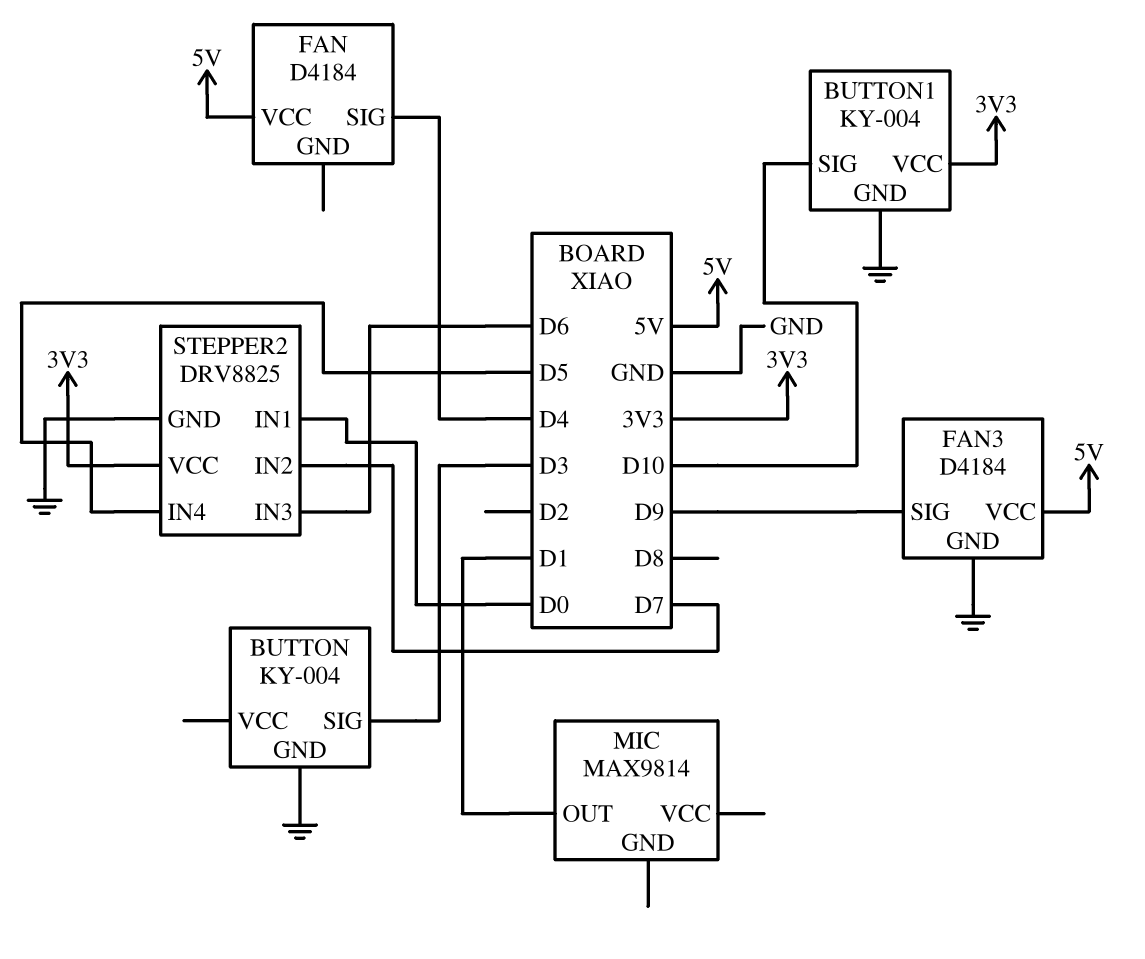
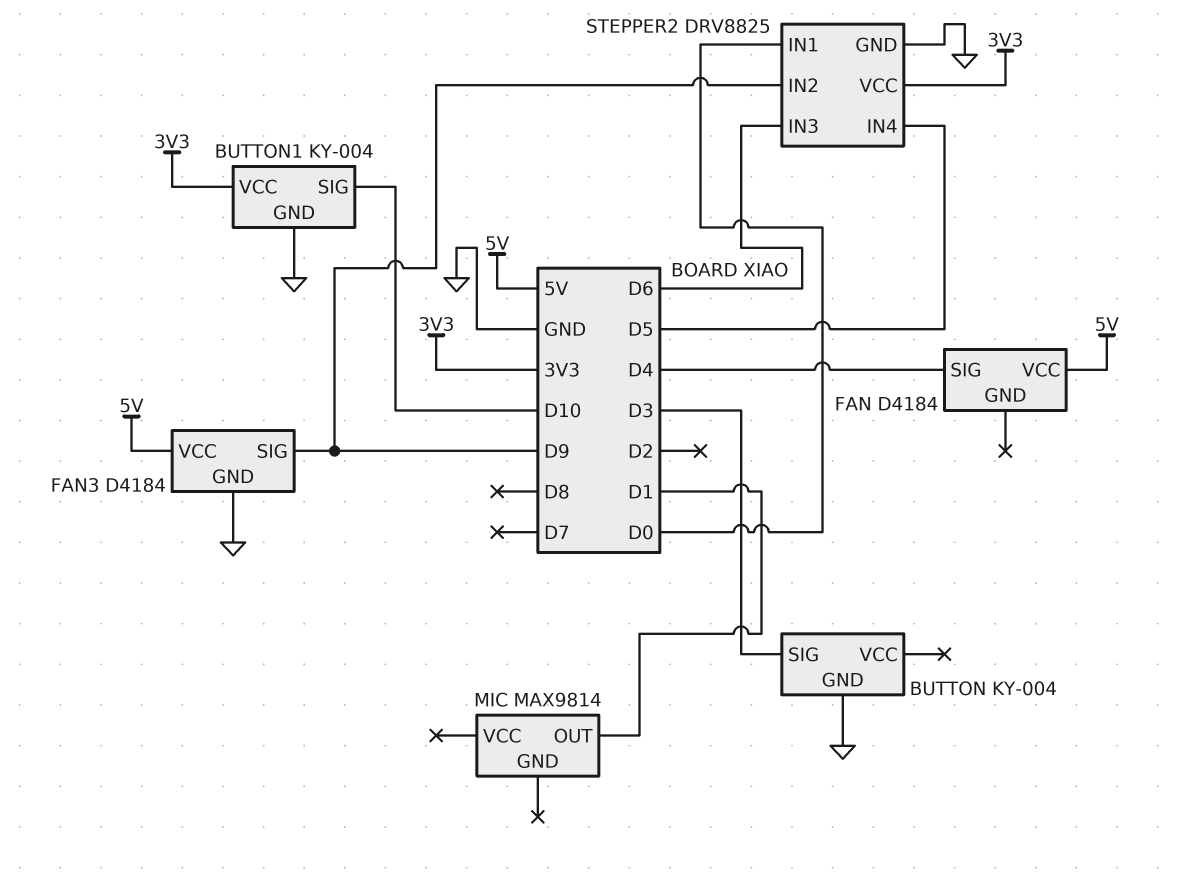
STEPPER2 pin IN2: D7 -> D9

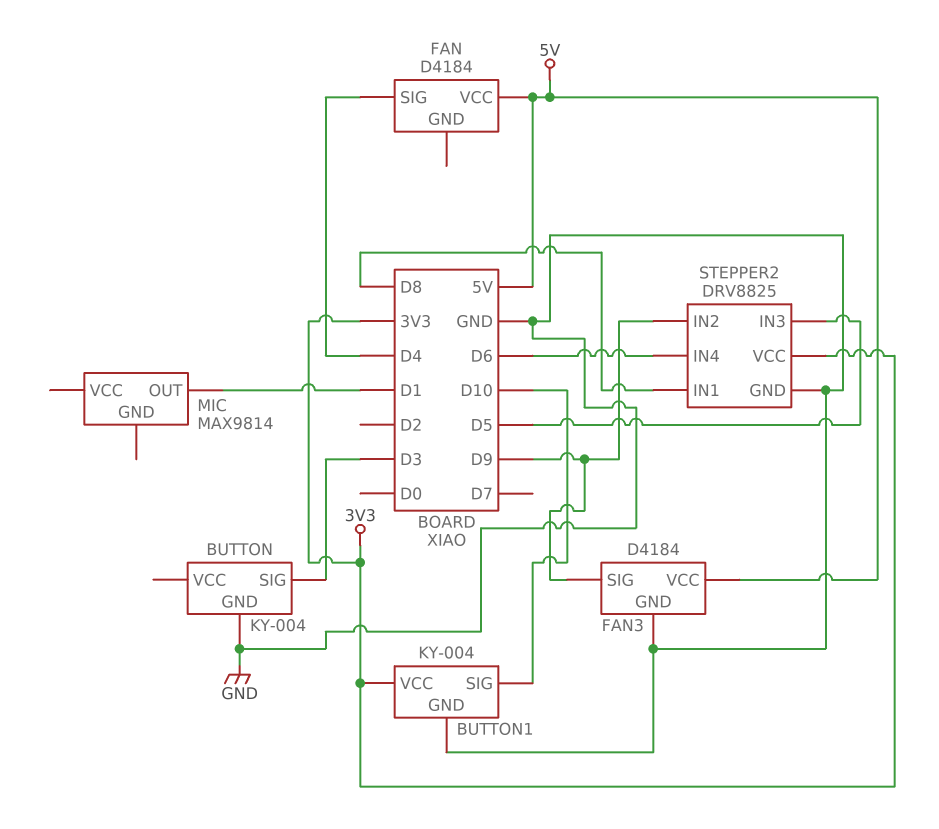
STEPPER2 pin IN1: D0 -> D8
STEPPER2 pin IN3: D6 -> D5
STEPPER2 pin IN4: D5 -> D6

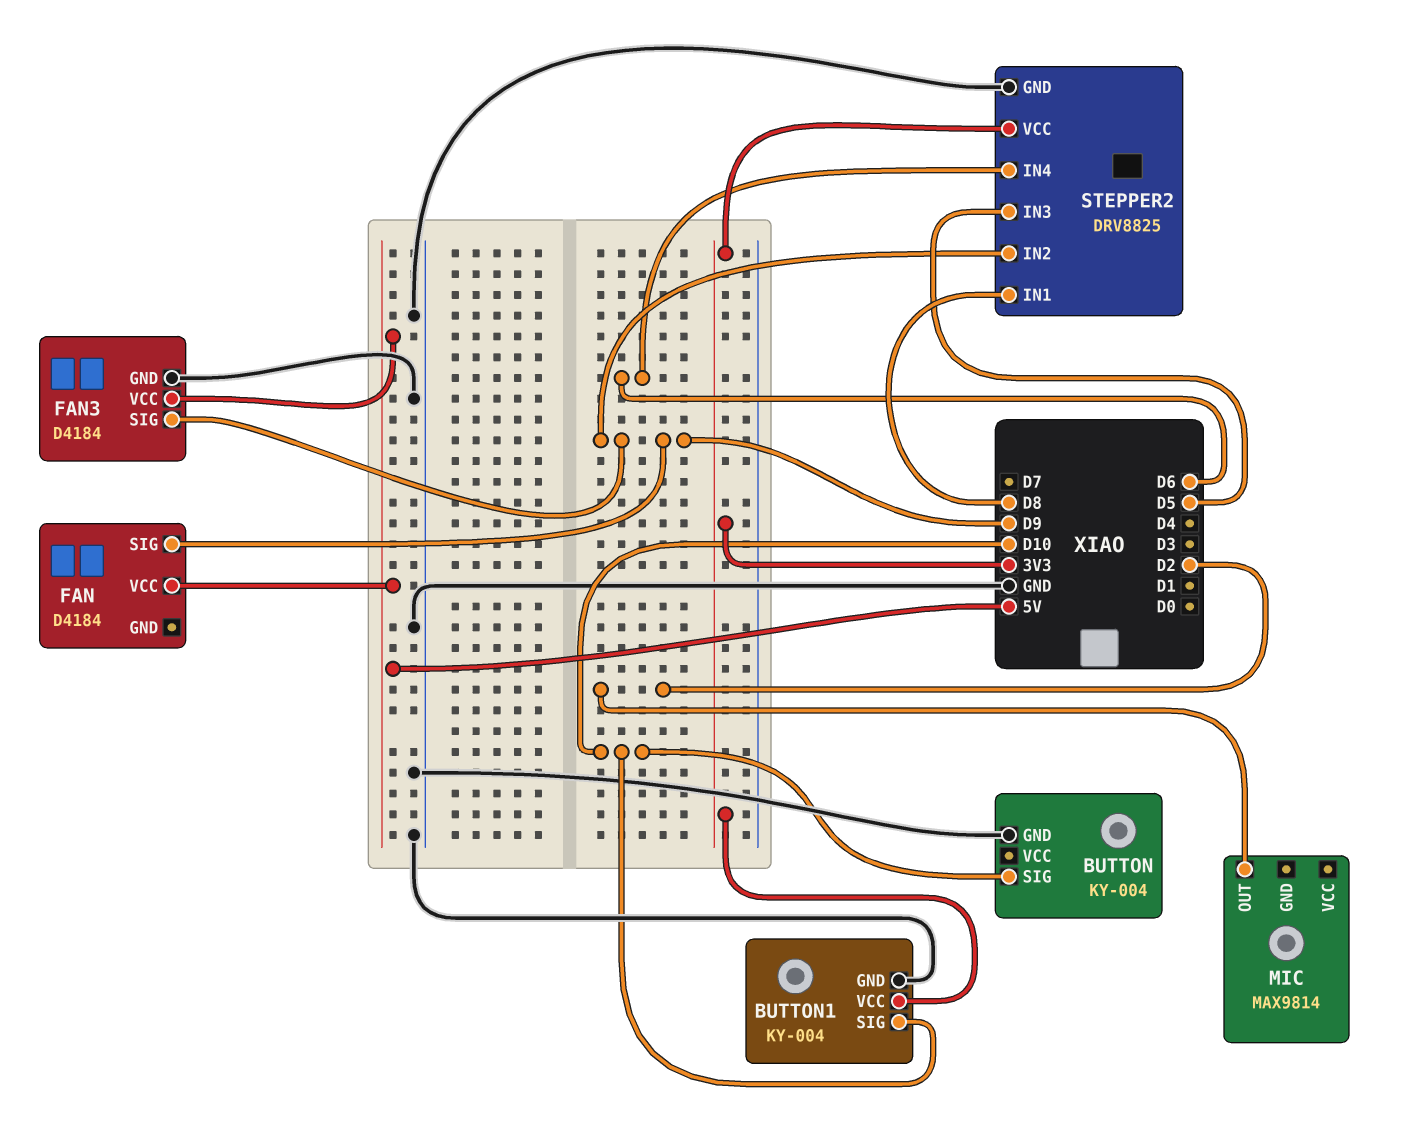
BUTTON pin SIG: D3 -> D10
FAN pin SIG: D4 -> D9
MIC pin OUT: D1 -> D2

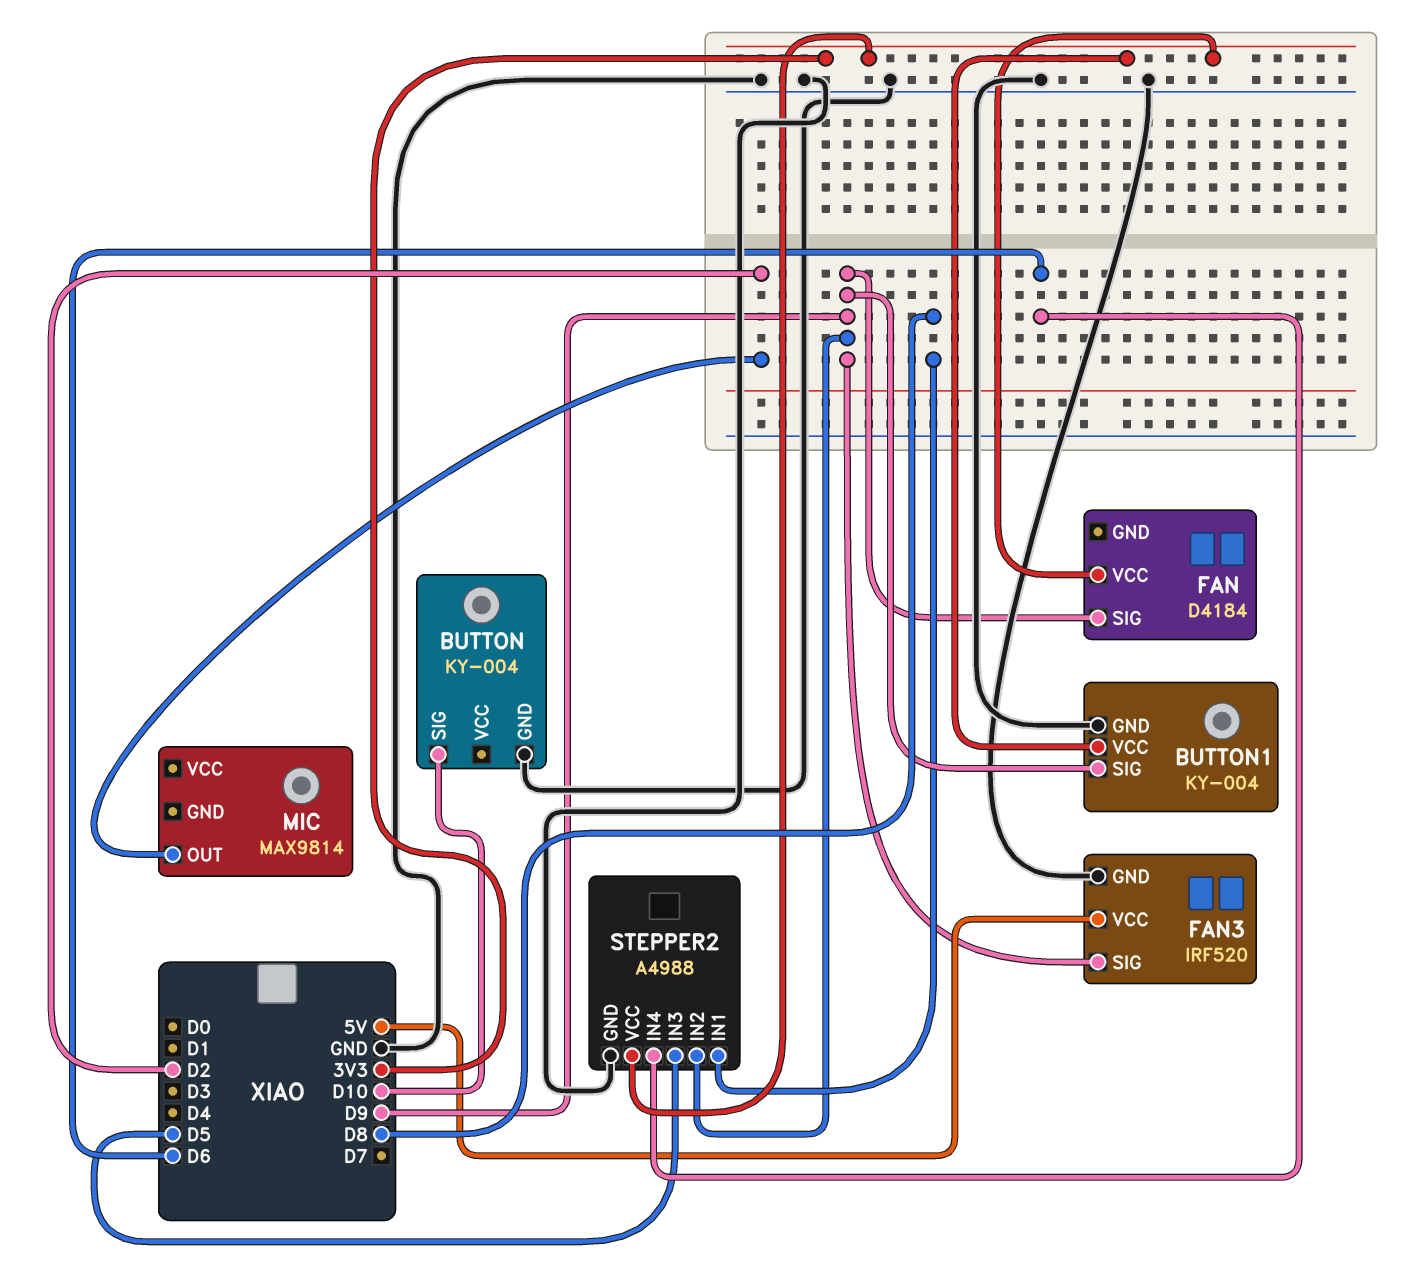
BUTTON1 pin SIG: D10 -> D9
FAN pin VCC: 5V -> 3V3
FAN3: D4184 -> IRF520
STEPPER2: DRV8825 -> A4988

